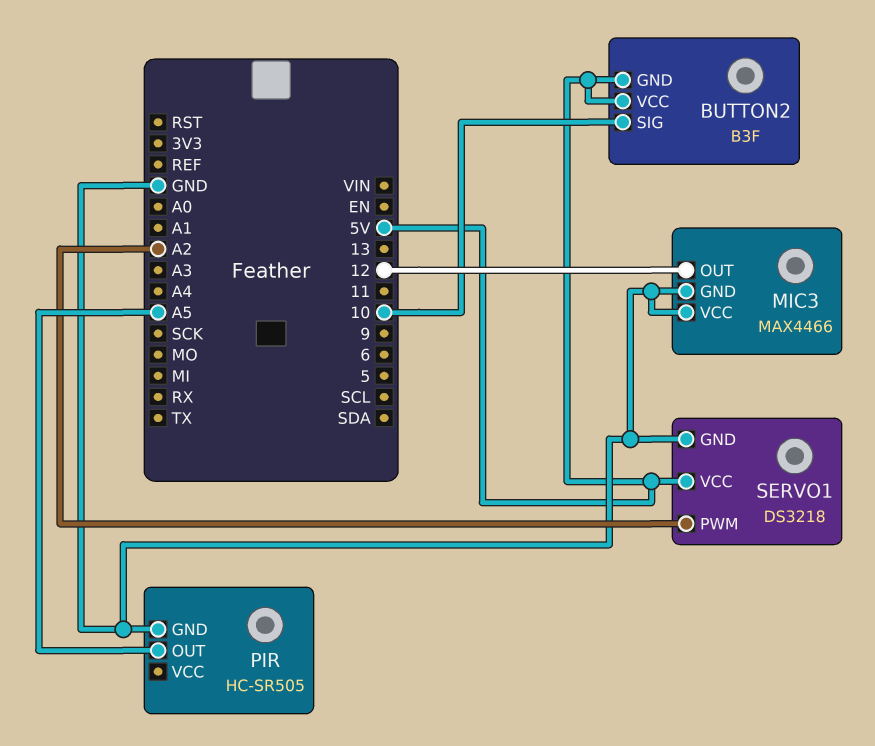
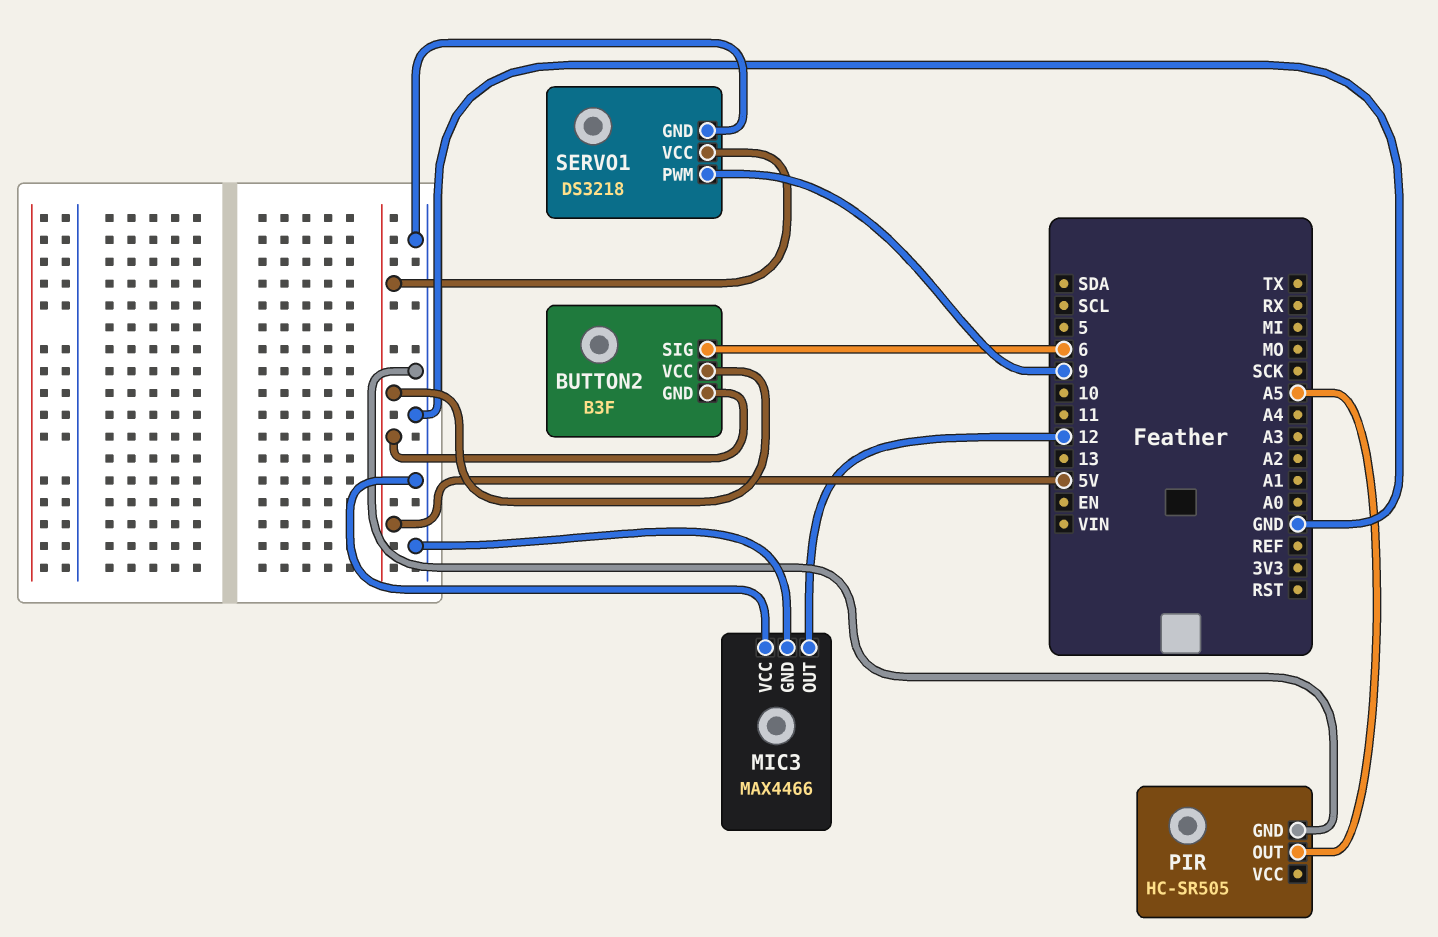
BUTTON2 pin SIG: 10 -> 6
SERVO1 pin PWM: A2 -> 9

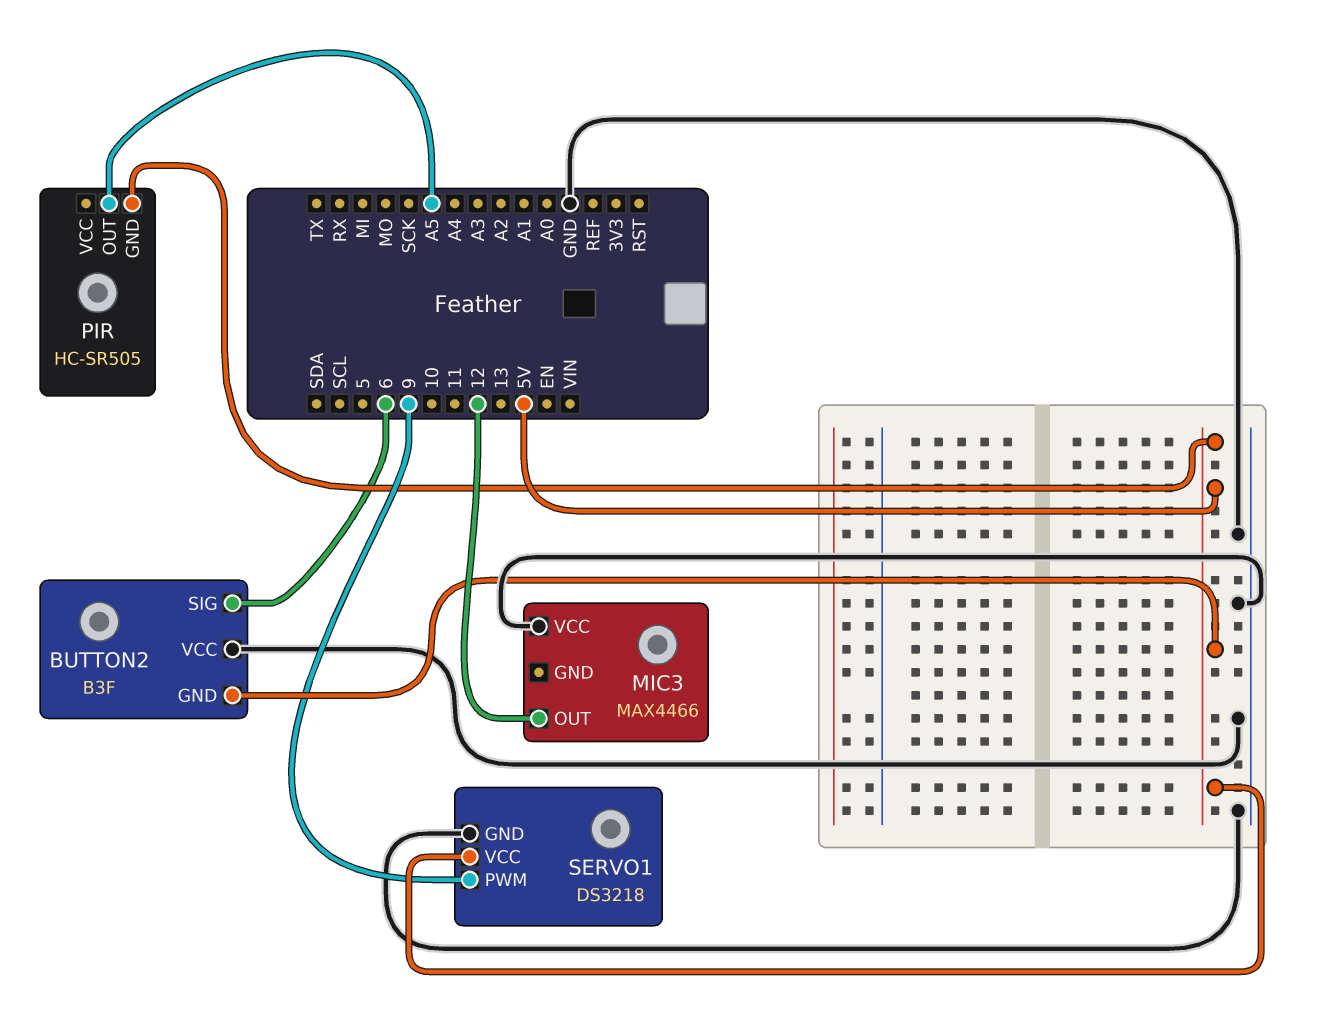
BUTTON2 pin VCC: 5V -> GND
MIC3 pin GND: GND -> none
PIR pin GND: GND -> 5V

